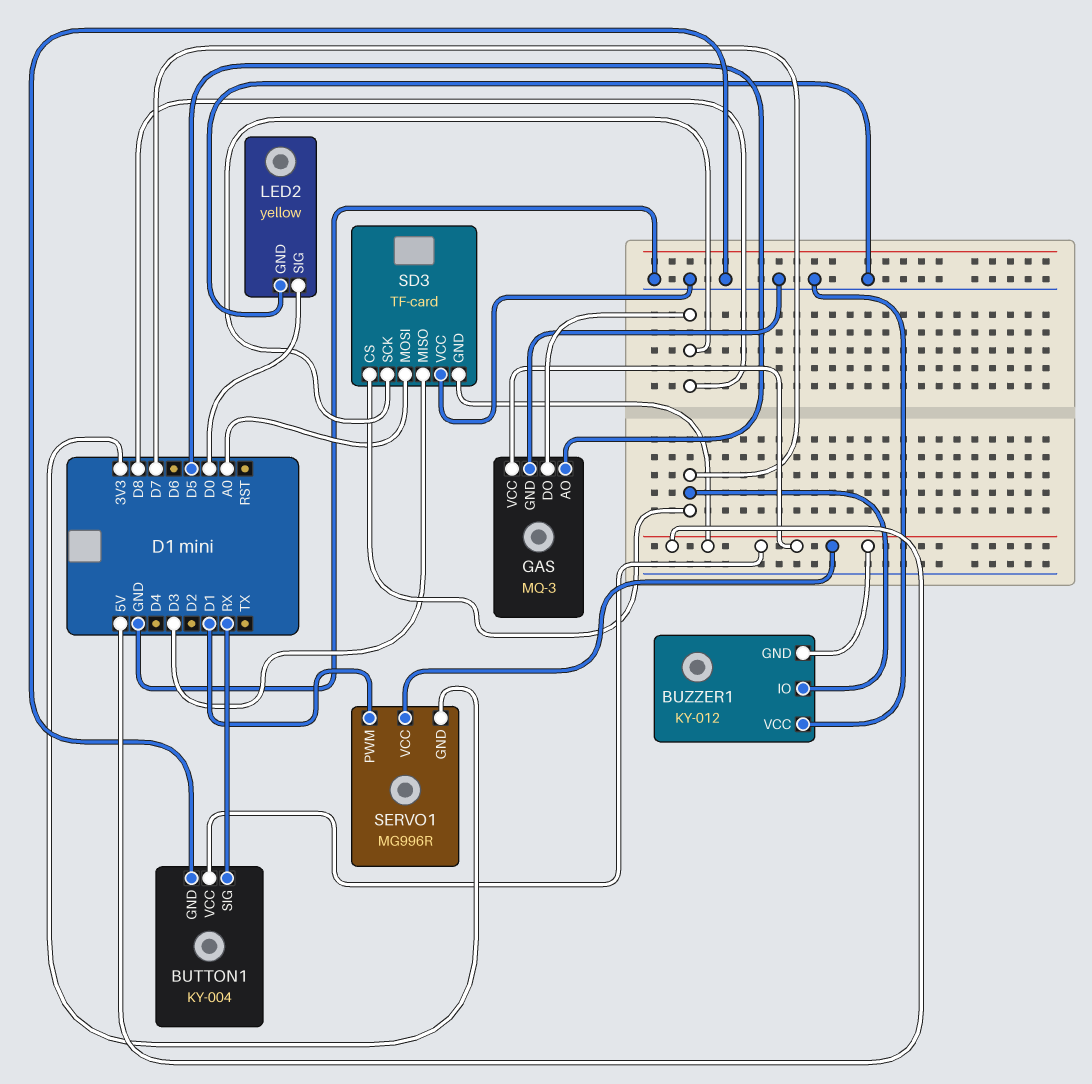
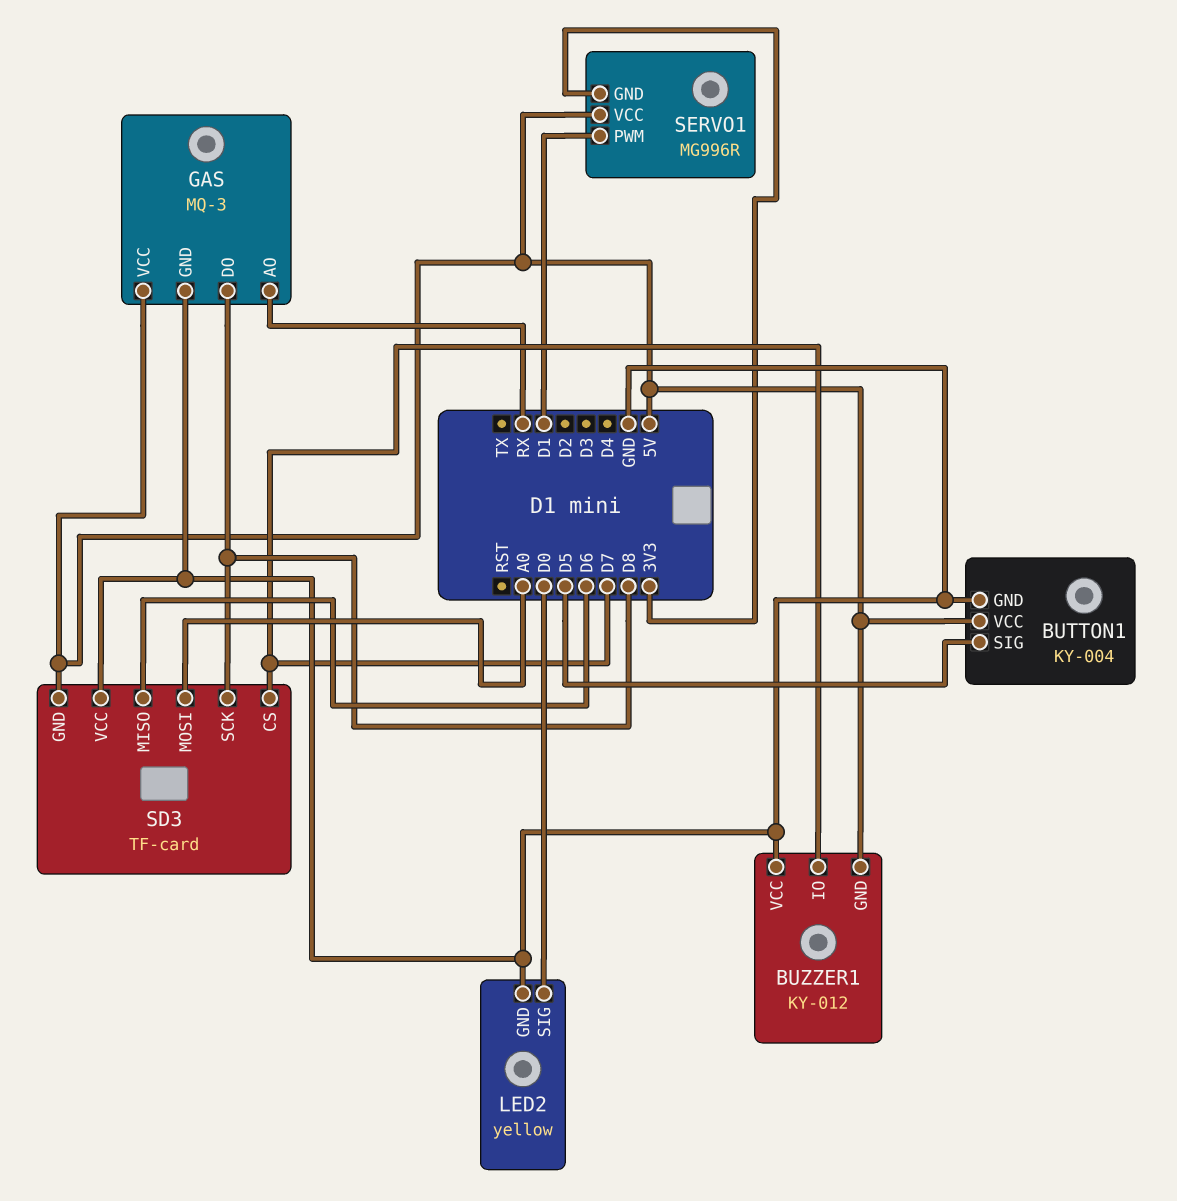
BUTTON1 pin SIG: RX -> D5
GAS pin AO: D5 -> RX
SD3 pin MISO: D3 -> D6

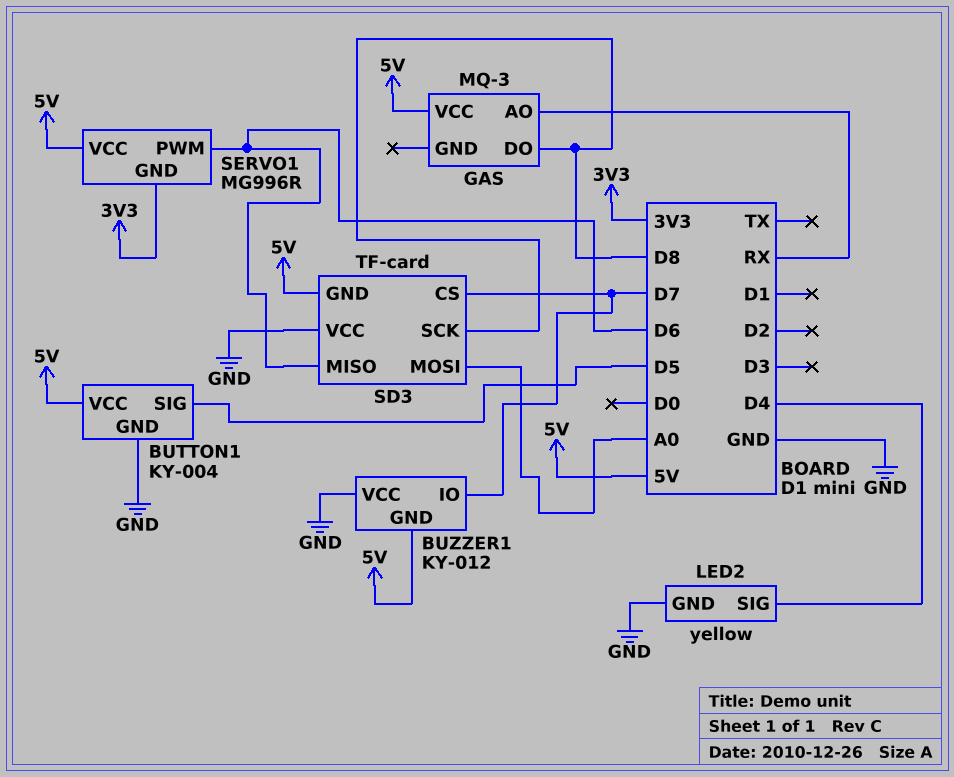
GAS pin GND: GND -> none
LED2 pin SIG: D0 -> D4
SERVO1 pin PWM: D1 -> D6

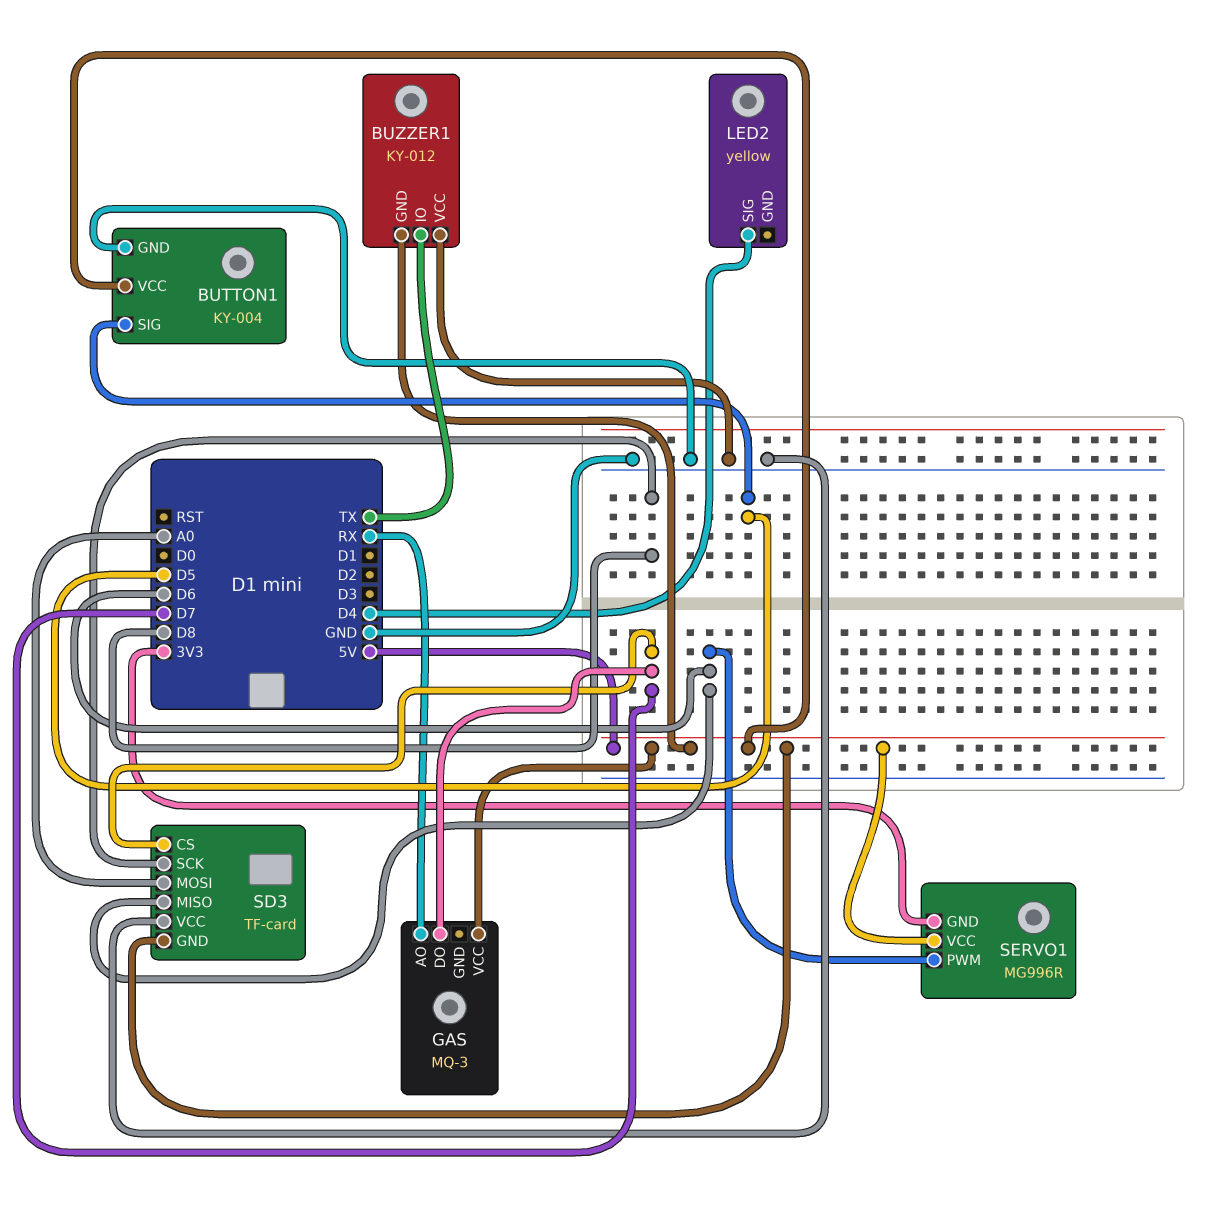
BUZZER1 pin IO: D7 -> TX
GAS pin DO: D8 -> D7
LED2 pin GND: GND -> none

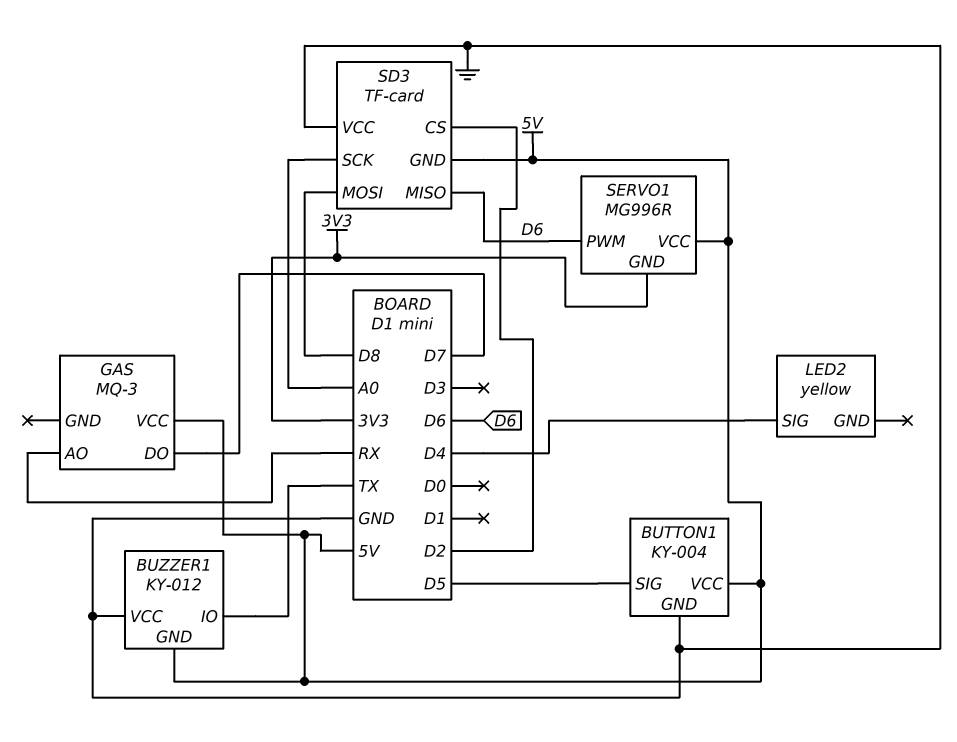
SD3 pin CS: D7 -> D2
SD3 pin MOSI: A0 -> D8
SD3 pin SCK: D8 -> A0

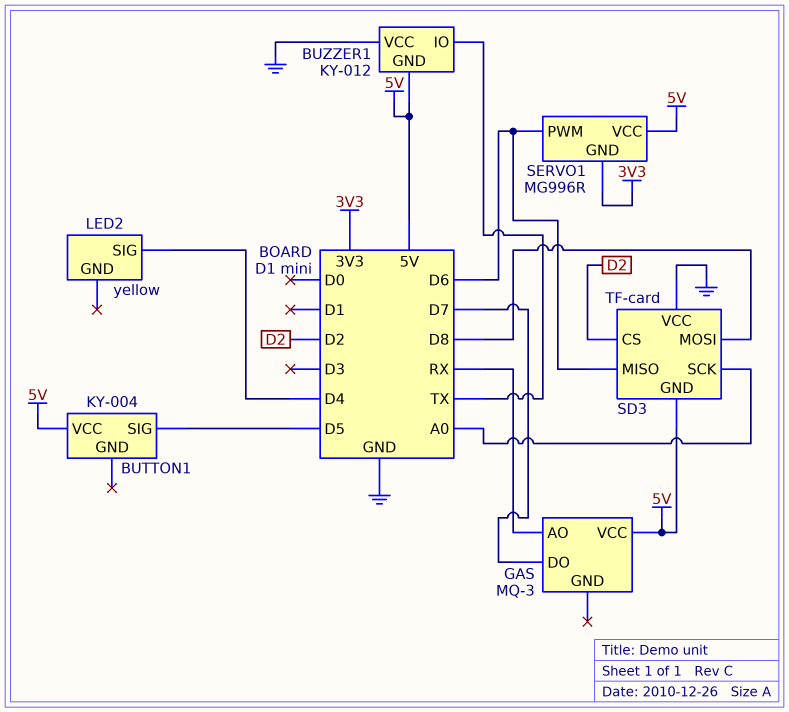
BUTTON1 pin GND: GND -> none

